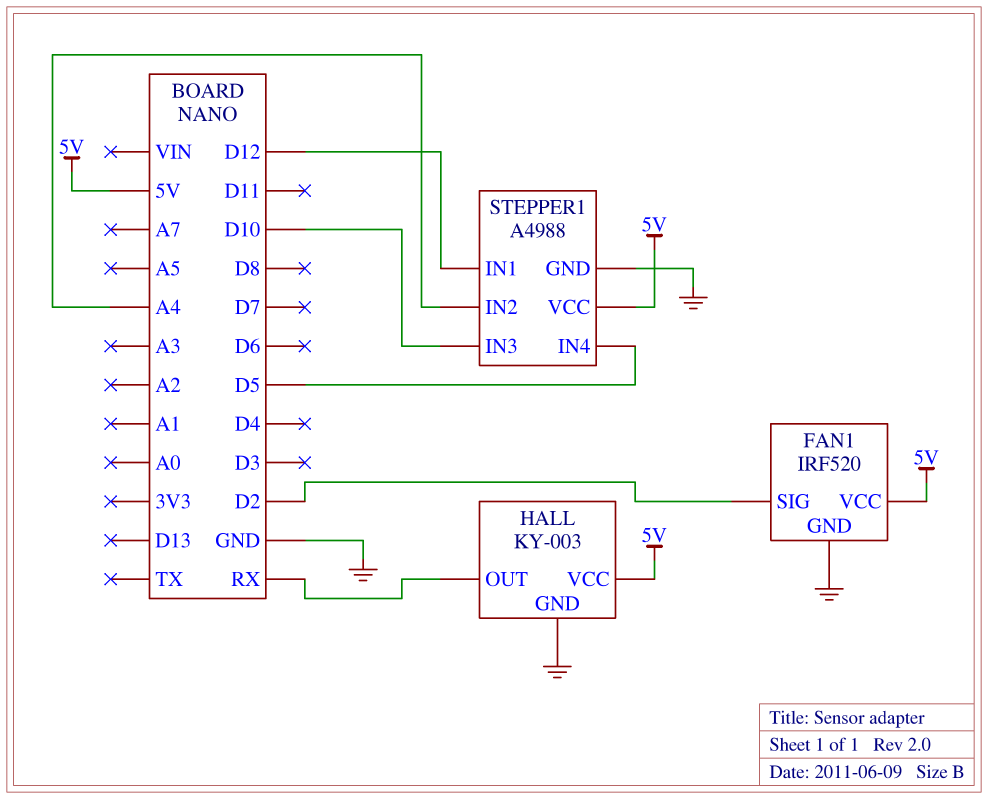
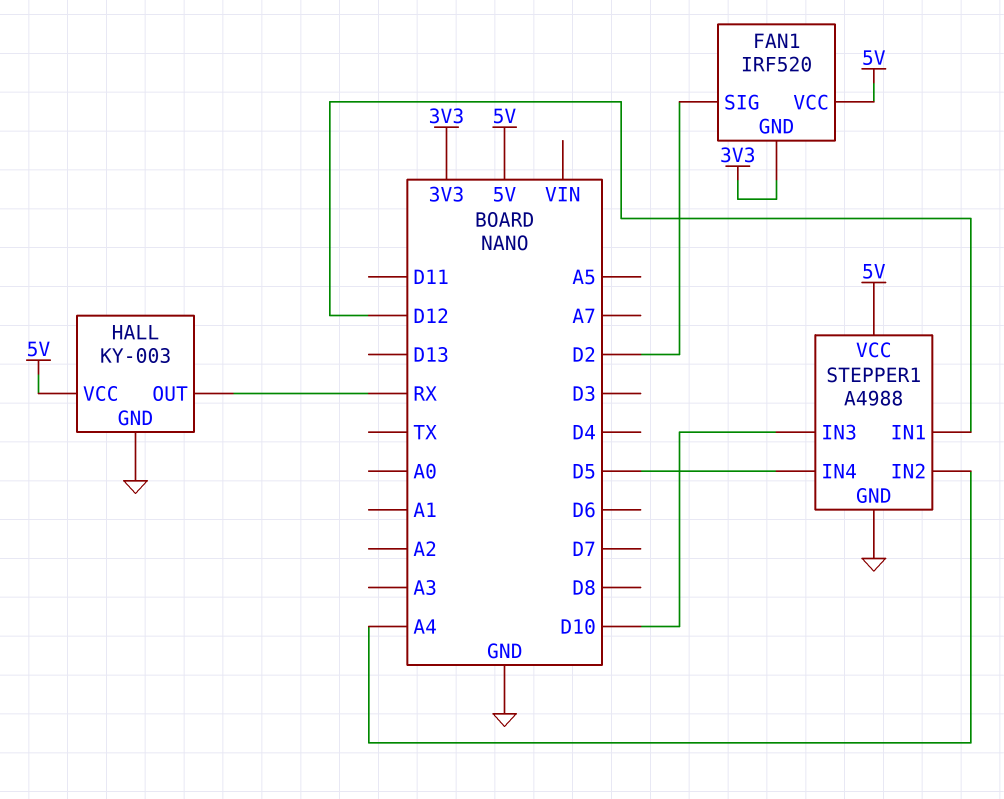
FAN1 pin GND: GND -> 3V3

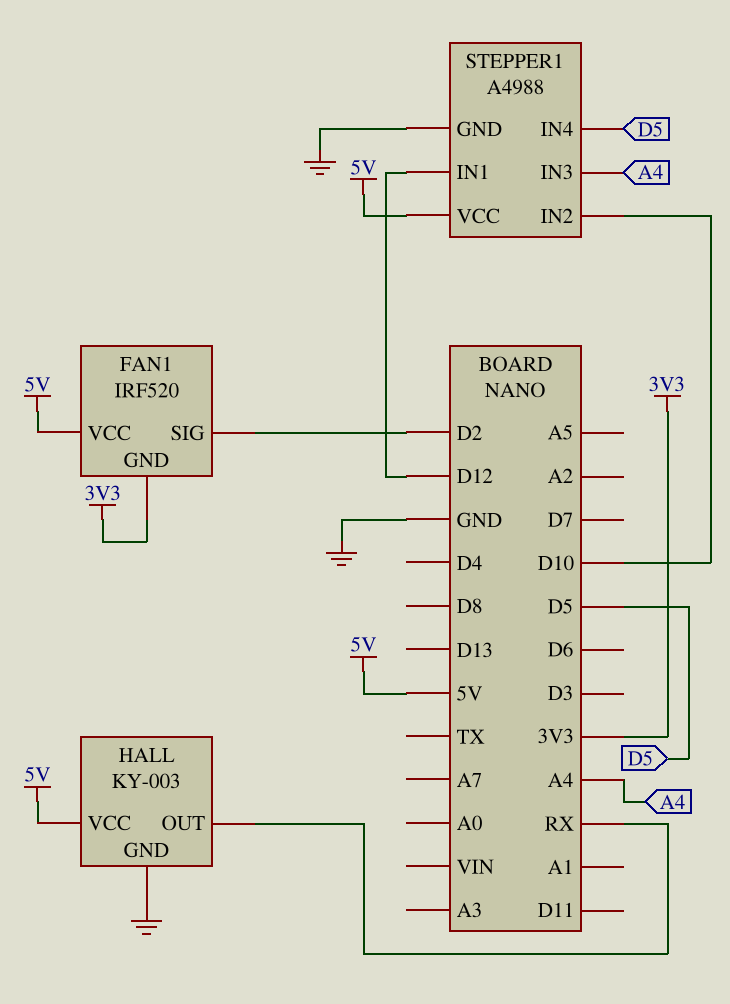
STEPPER1 pin IN2: A4 -> D10
STEPPER1 pin IN3: D10 -> A4

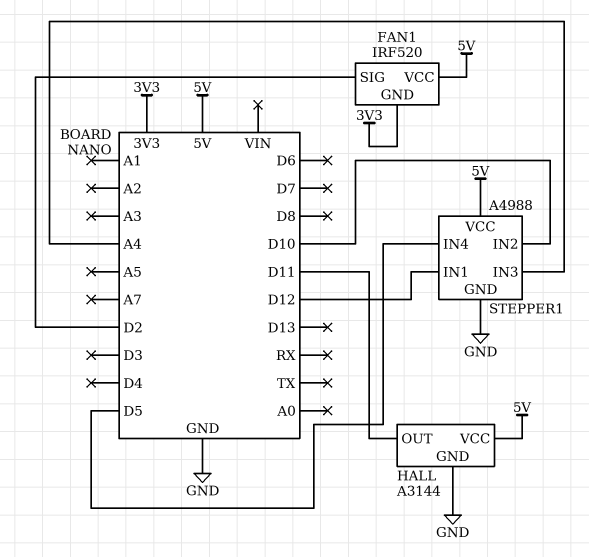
HALL: KY-003 -> A3144
HALL pin OUT: RX -> D11

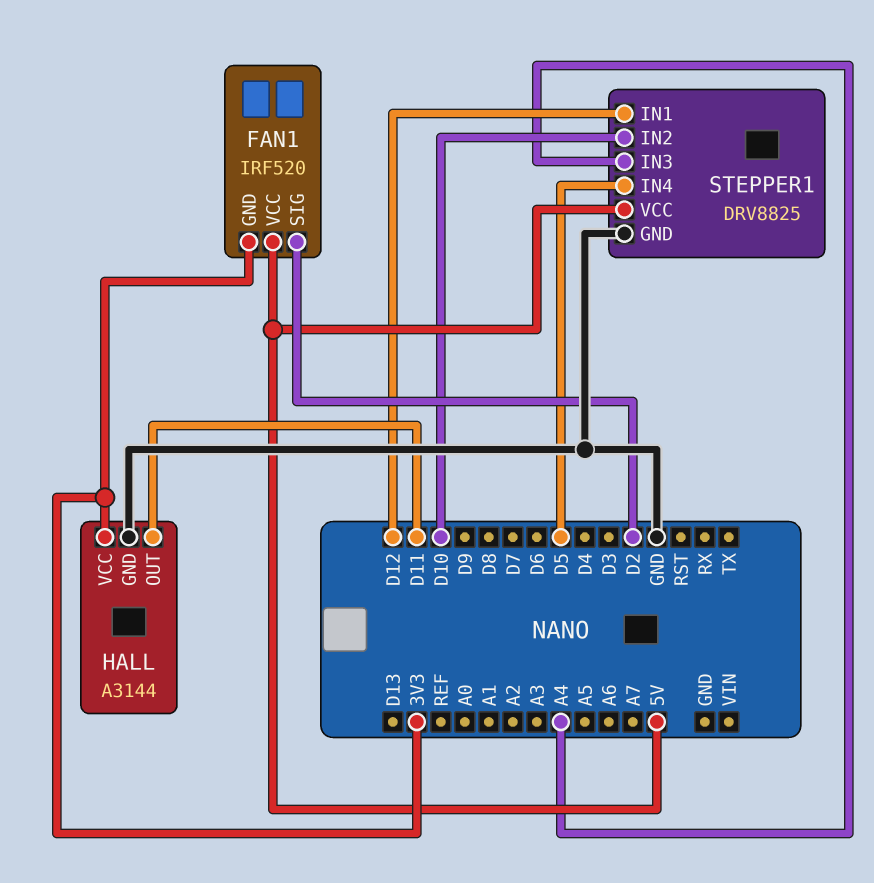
HALL pin VCC: 5V -> 3V3
STEPPER1: A4988 -> DRV8825

